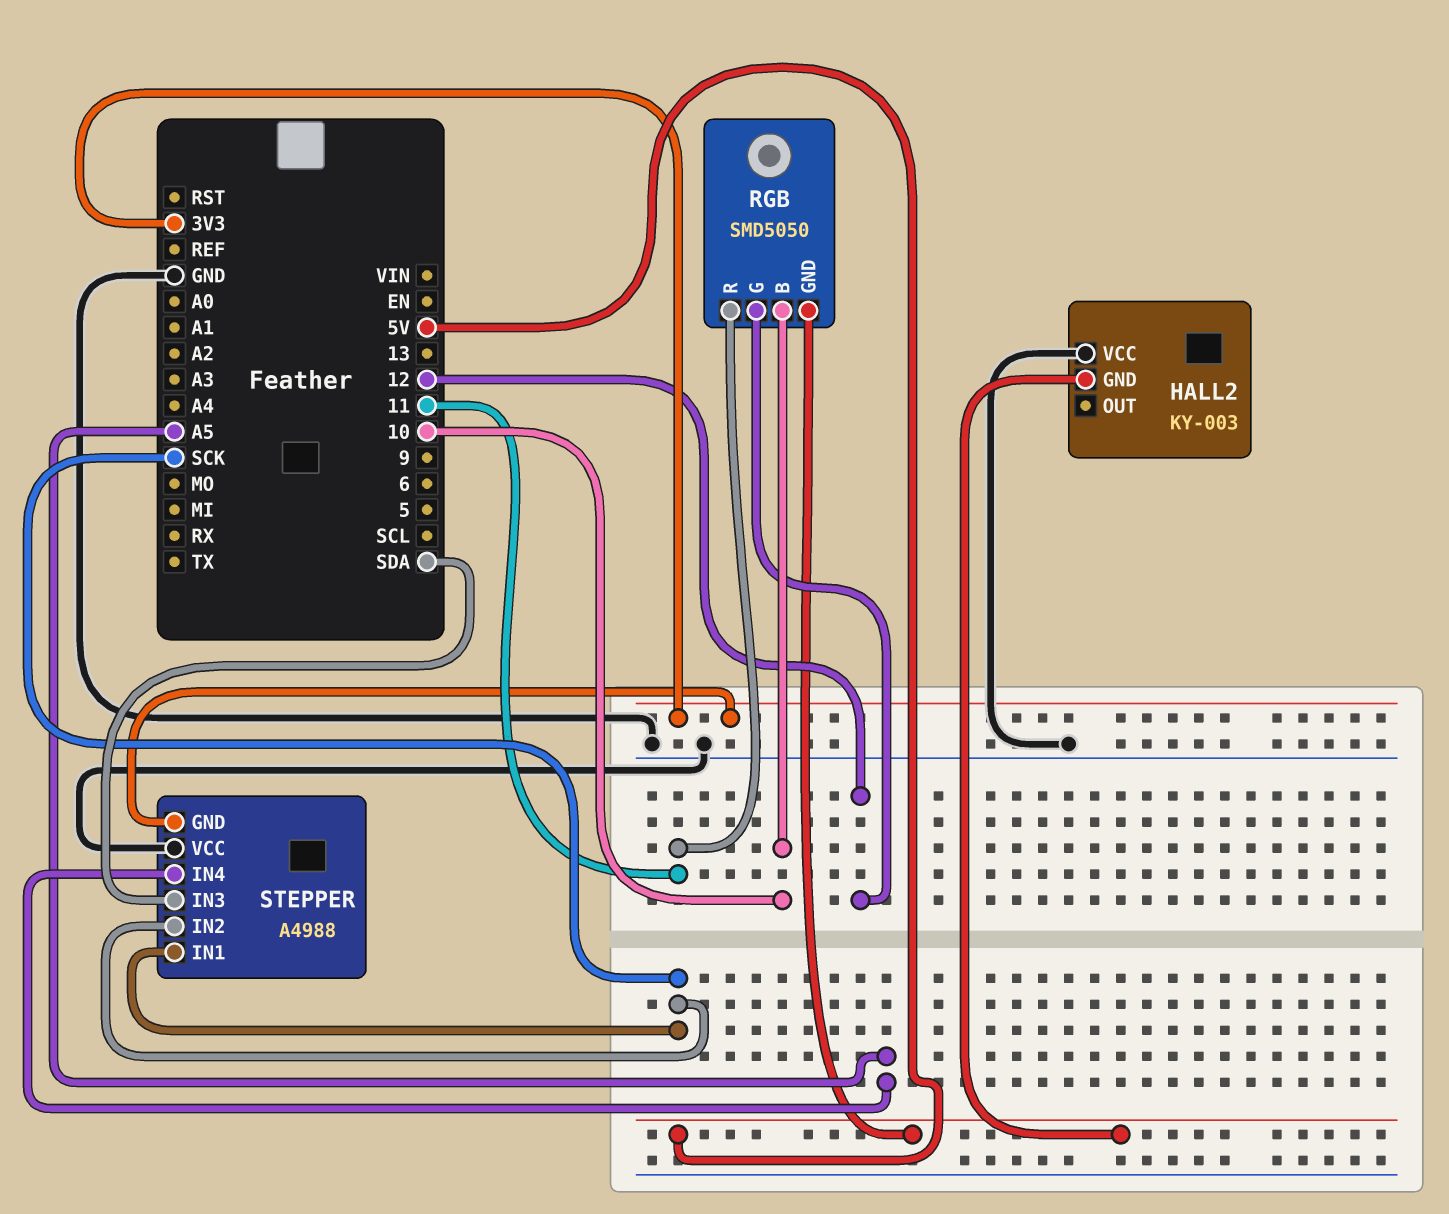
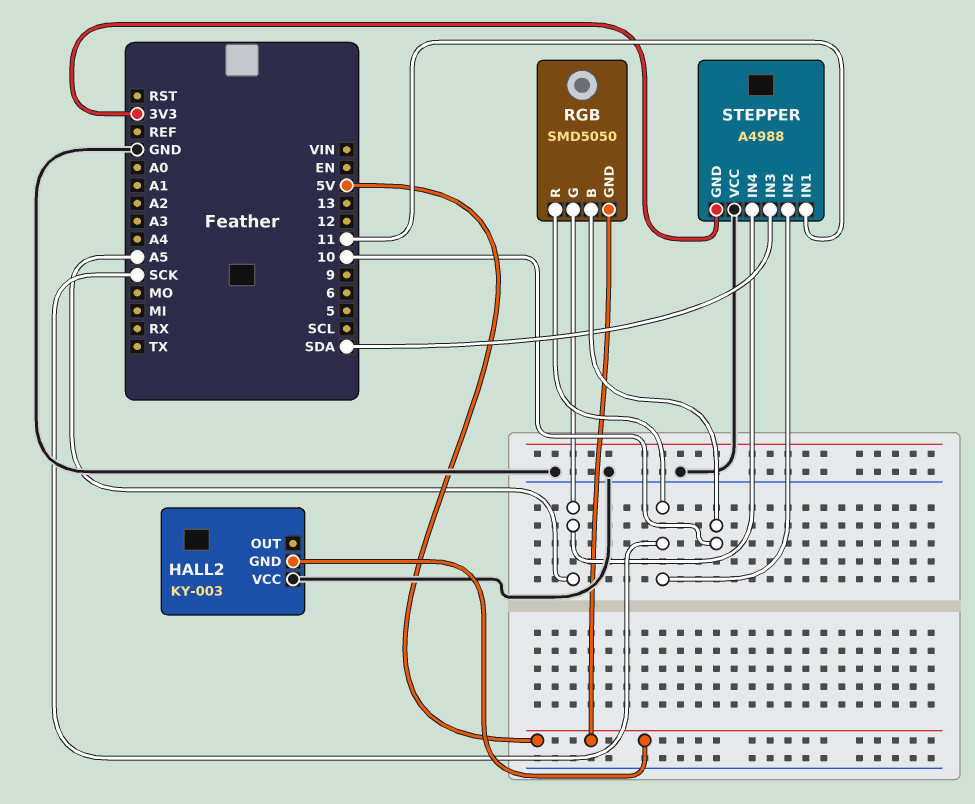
RGB pin G: 12 -> A5
RGB pin R: 11 -> SCK
STEPPER pin IN1: SCK -> 11

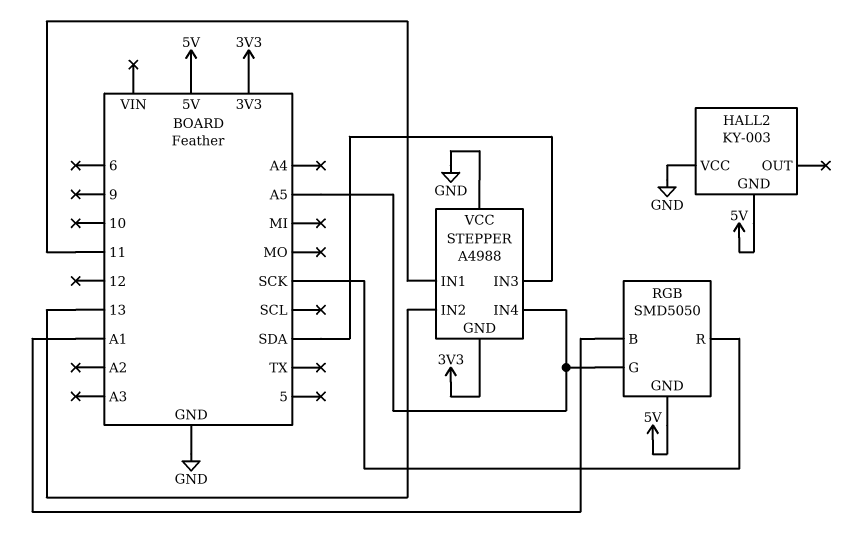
RGB pin B: 10 -> A1
STEPPER pin IN2: SCK -> 13

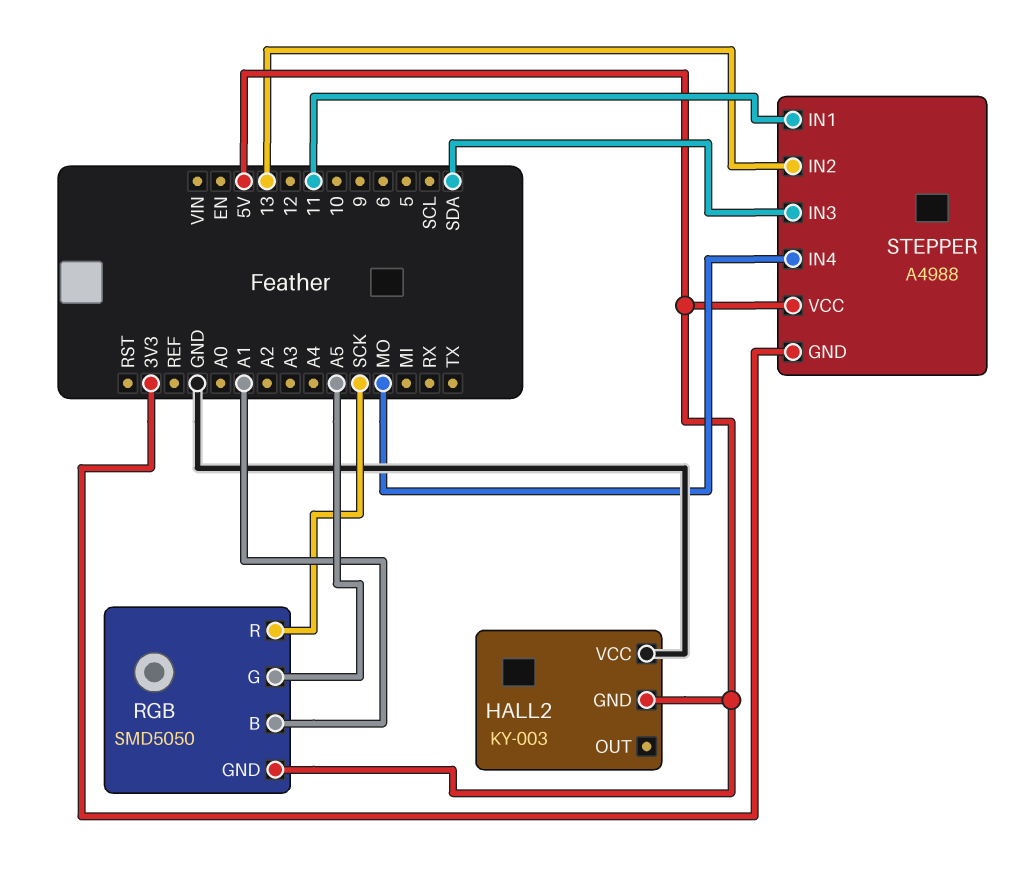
STEPPER pin IN4: A5 -> MO
STEPPER pin VCC: GND -> 5V

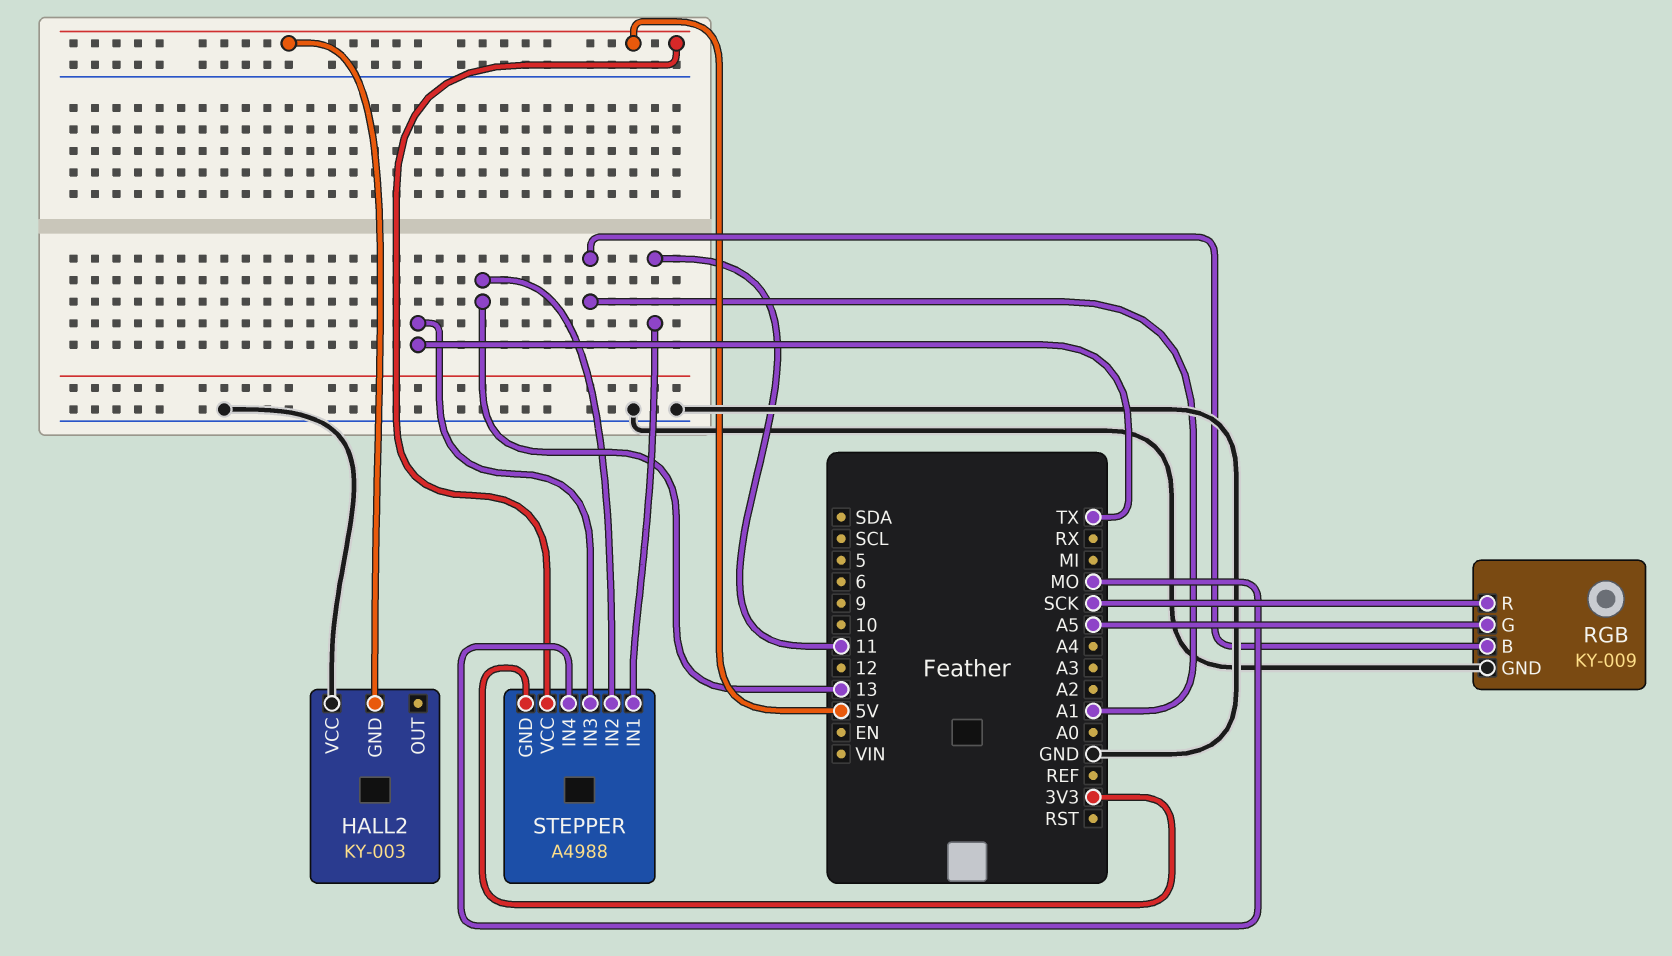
RGB: SMD5050 -> KY-009
RGB pin GND: 5V -> GND
STEPPER pin IN3: SDA -> TX

